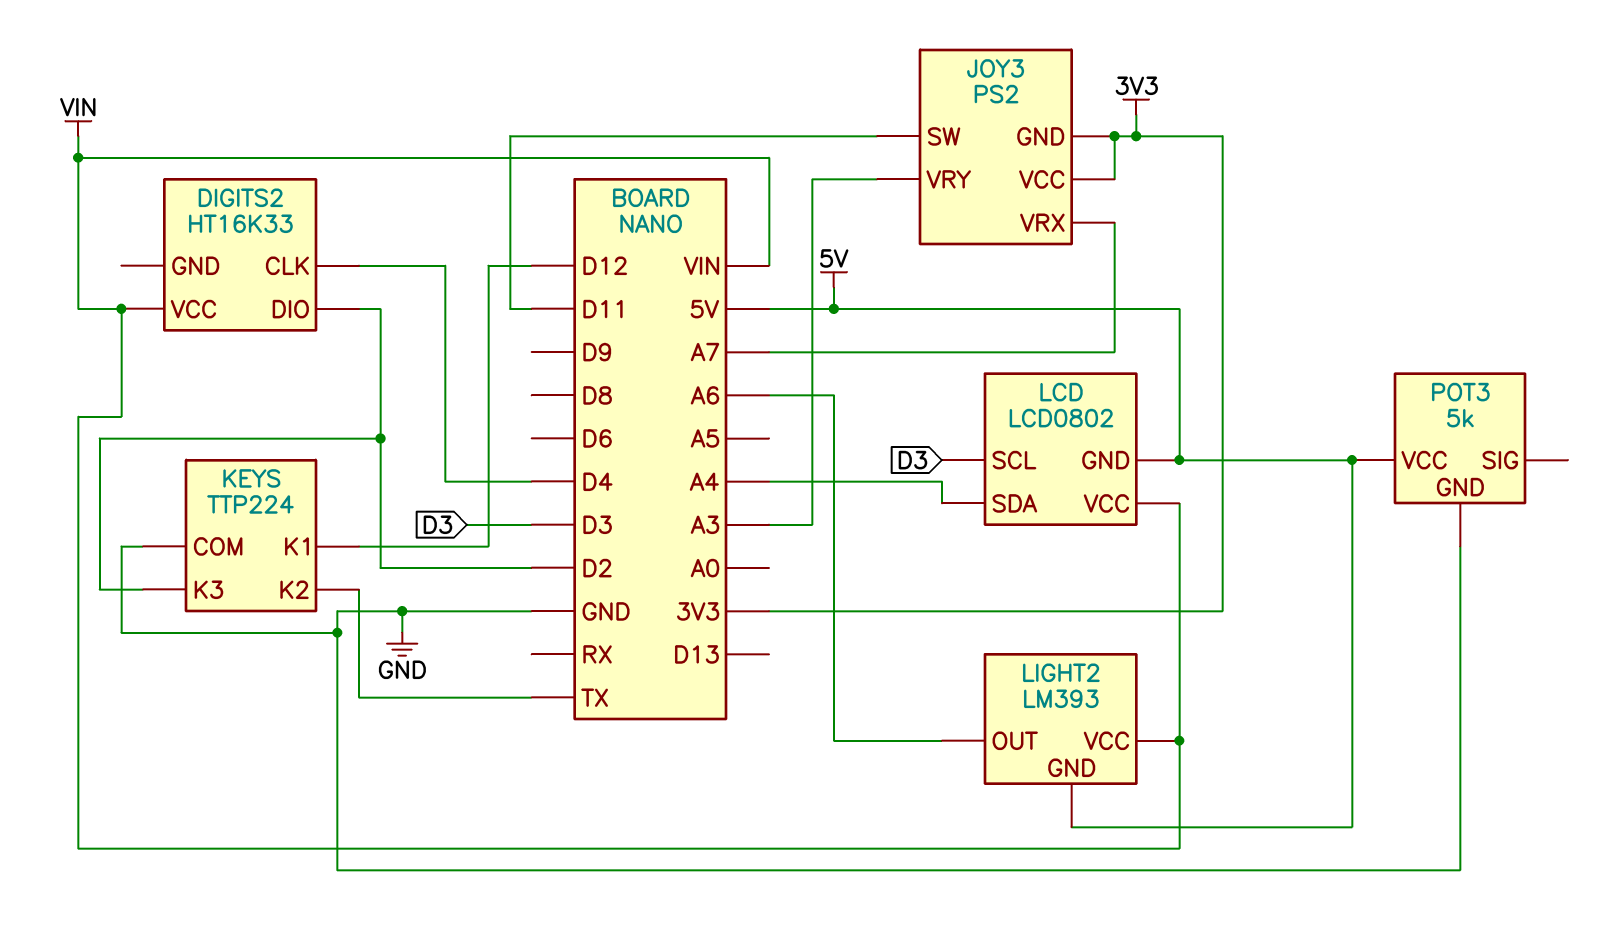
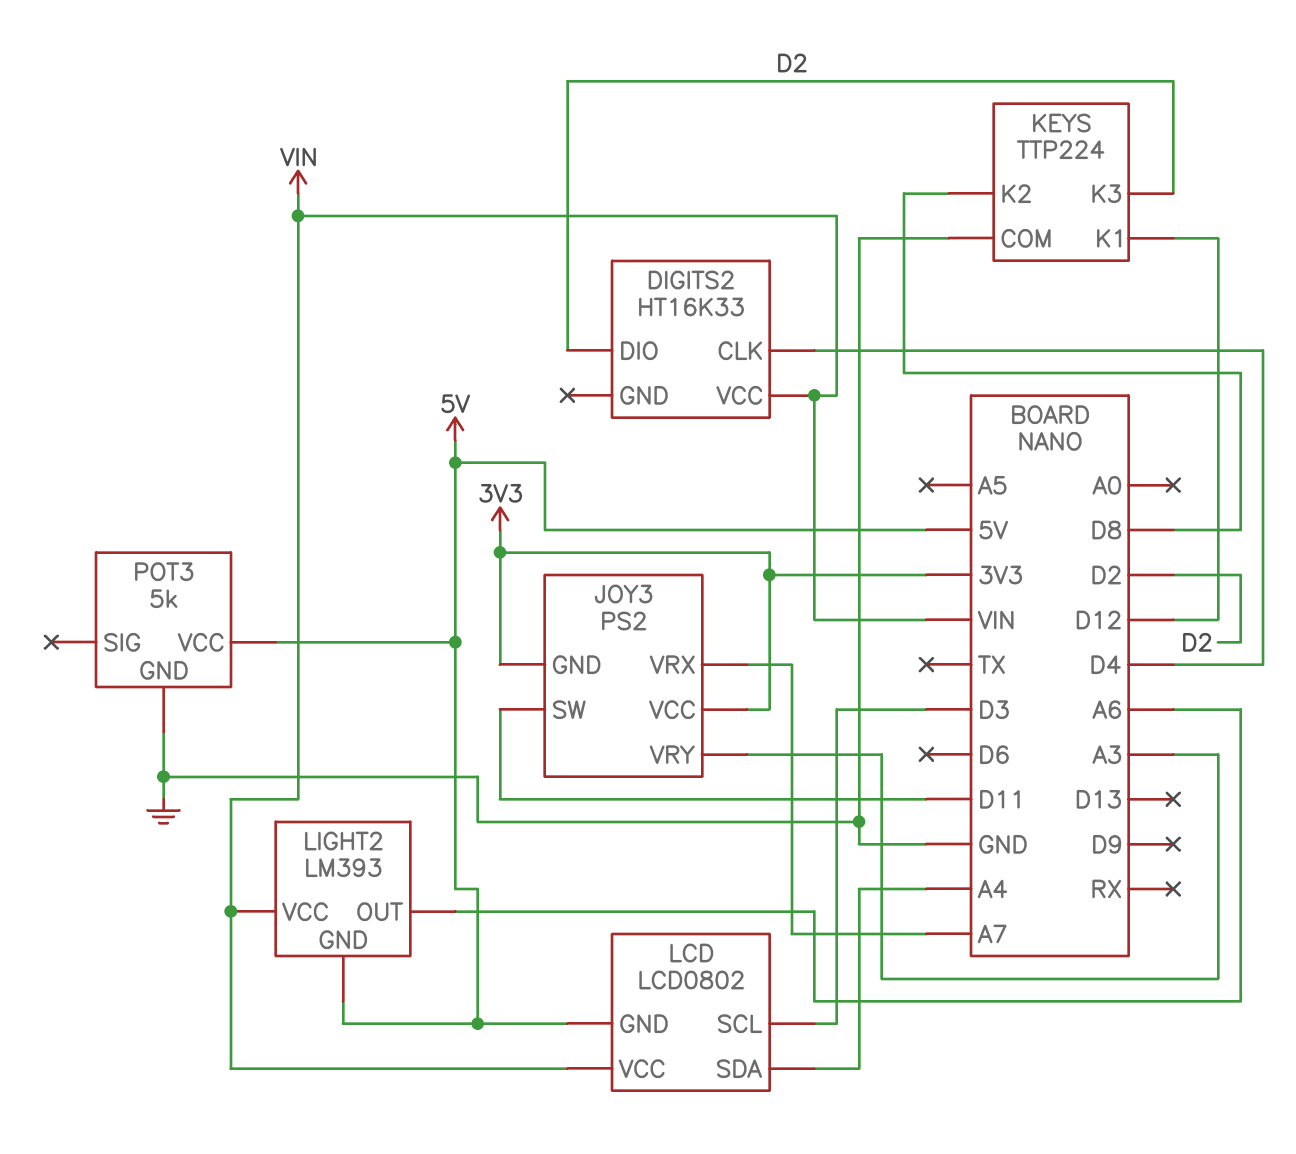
KEYS pin K2: TX -> D8

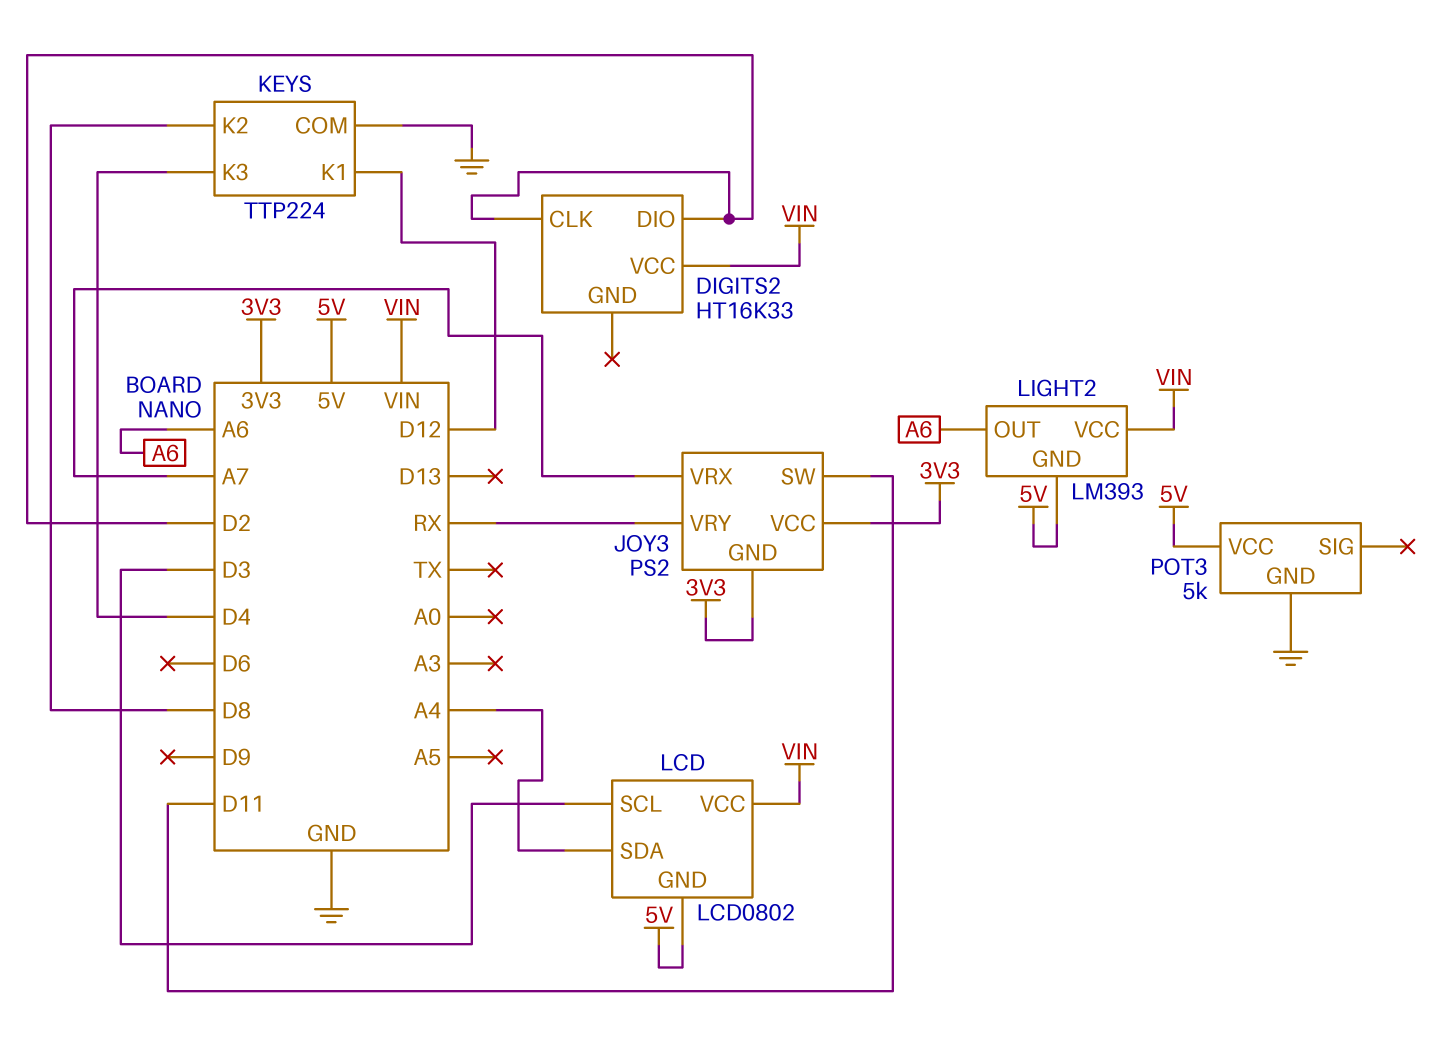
DIGITS2 pin CLK: D4 -> D2
JOY3 pin VRY: A3 -> RX
KEYS pin K3: D2 -> D4

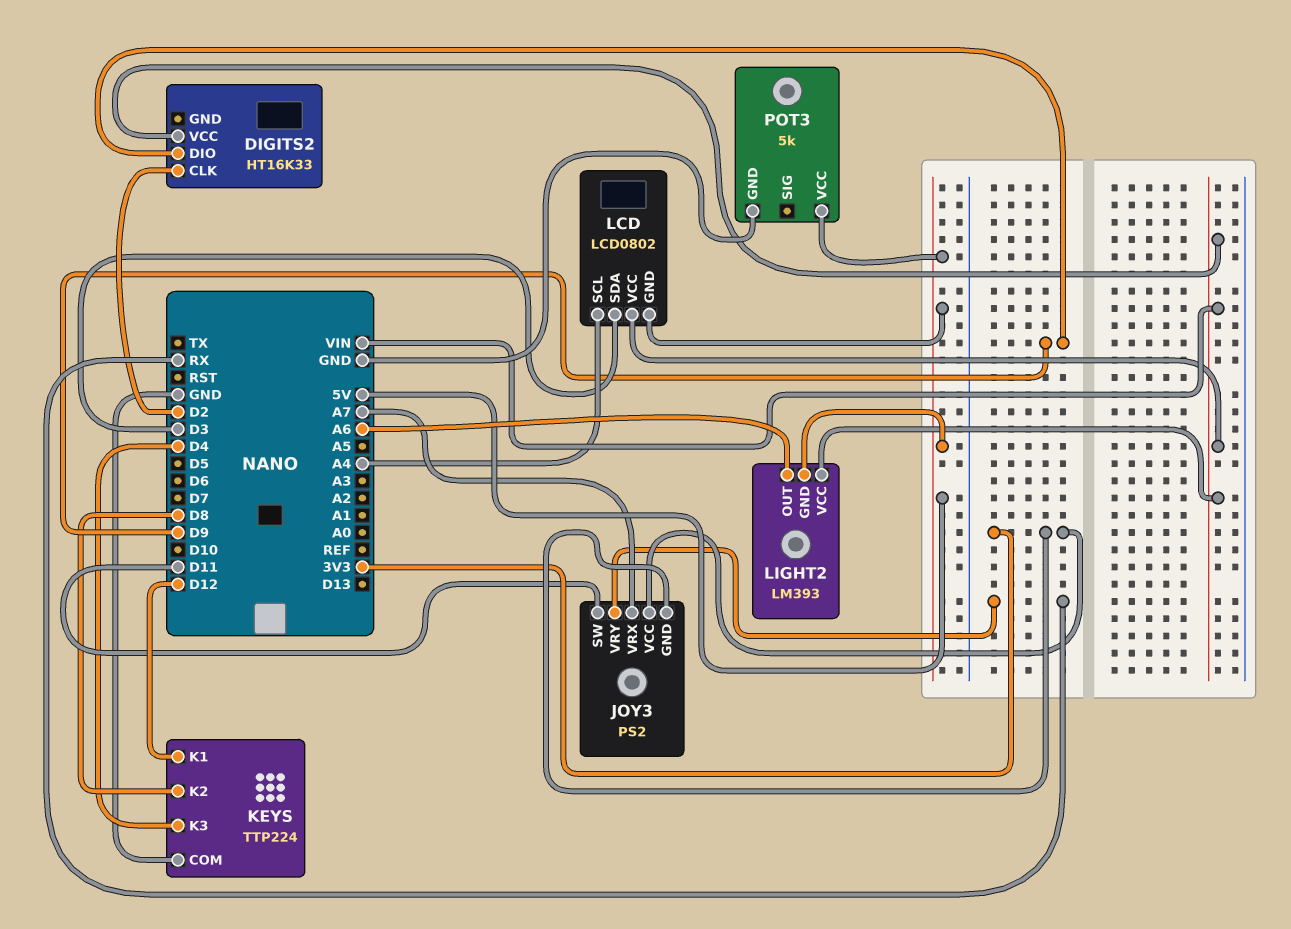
DIGITS2 pin DIO: D2 -> D9
LCD pin SCL: D3 -> A4
LCD pin SDA: A4 -> D3

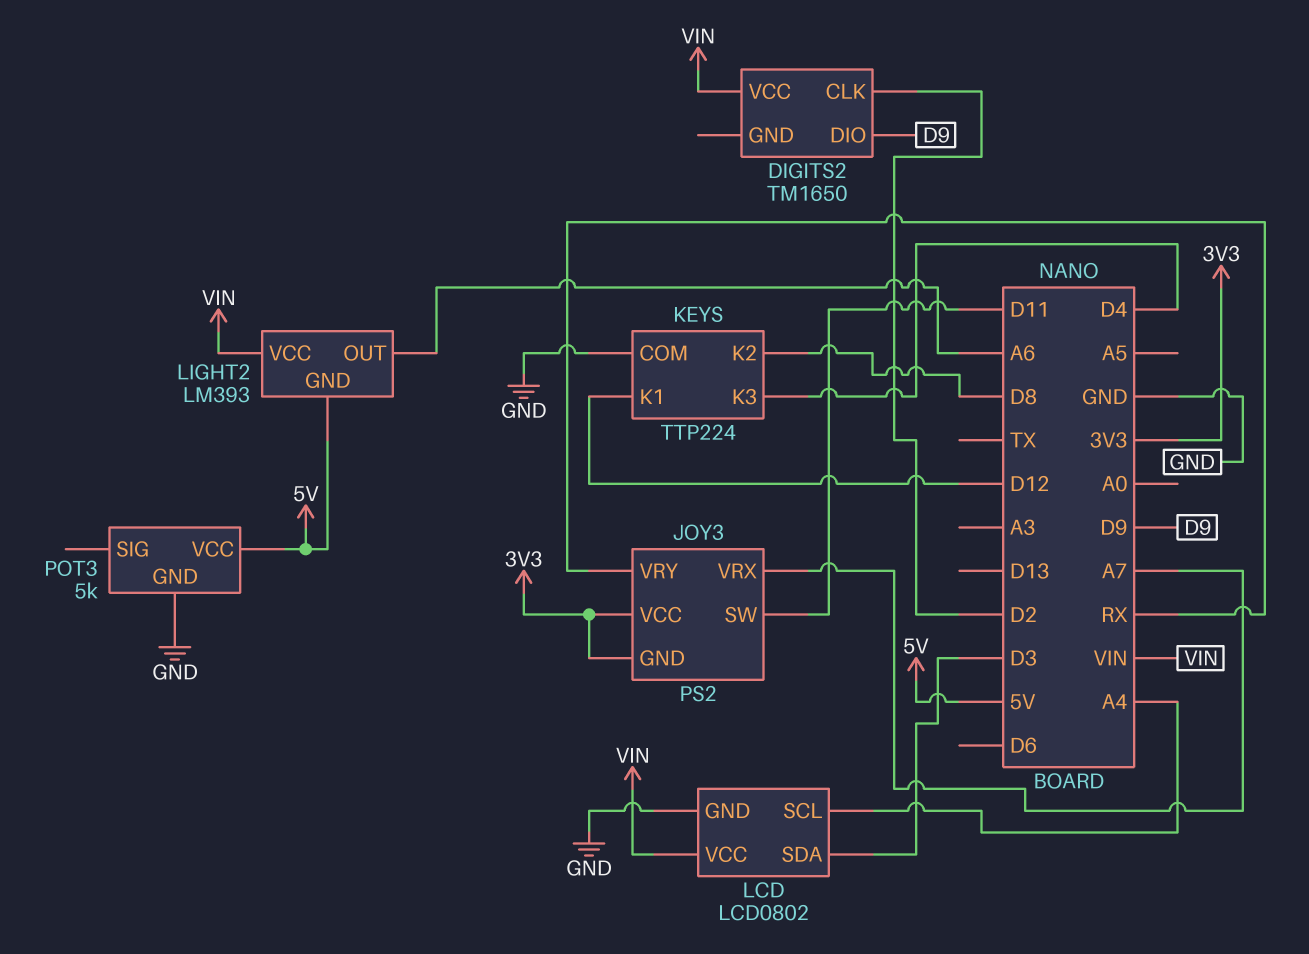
DIGITS2: HT16K33 -> TM1650
LCD pin GND: 5V -> GND

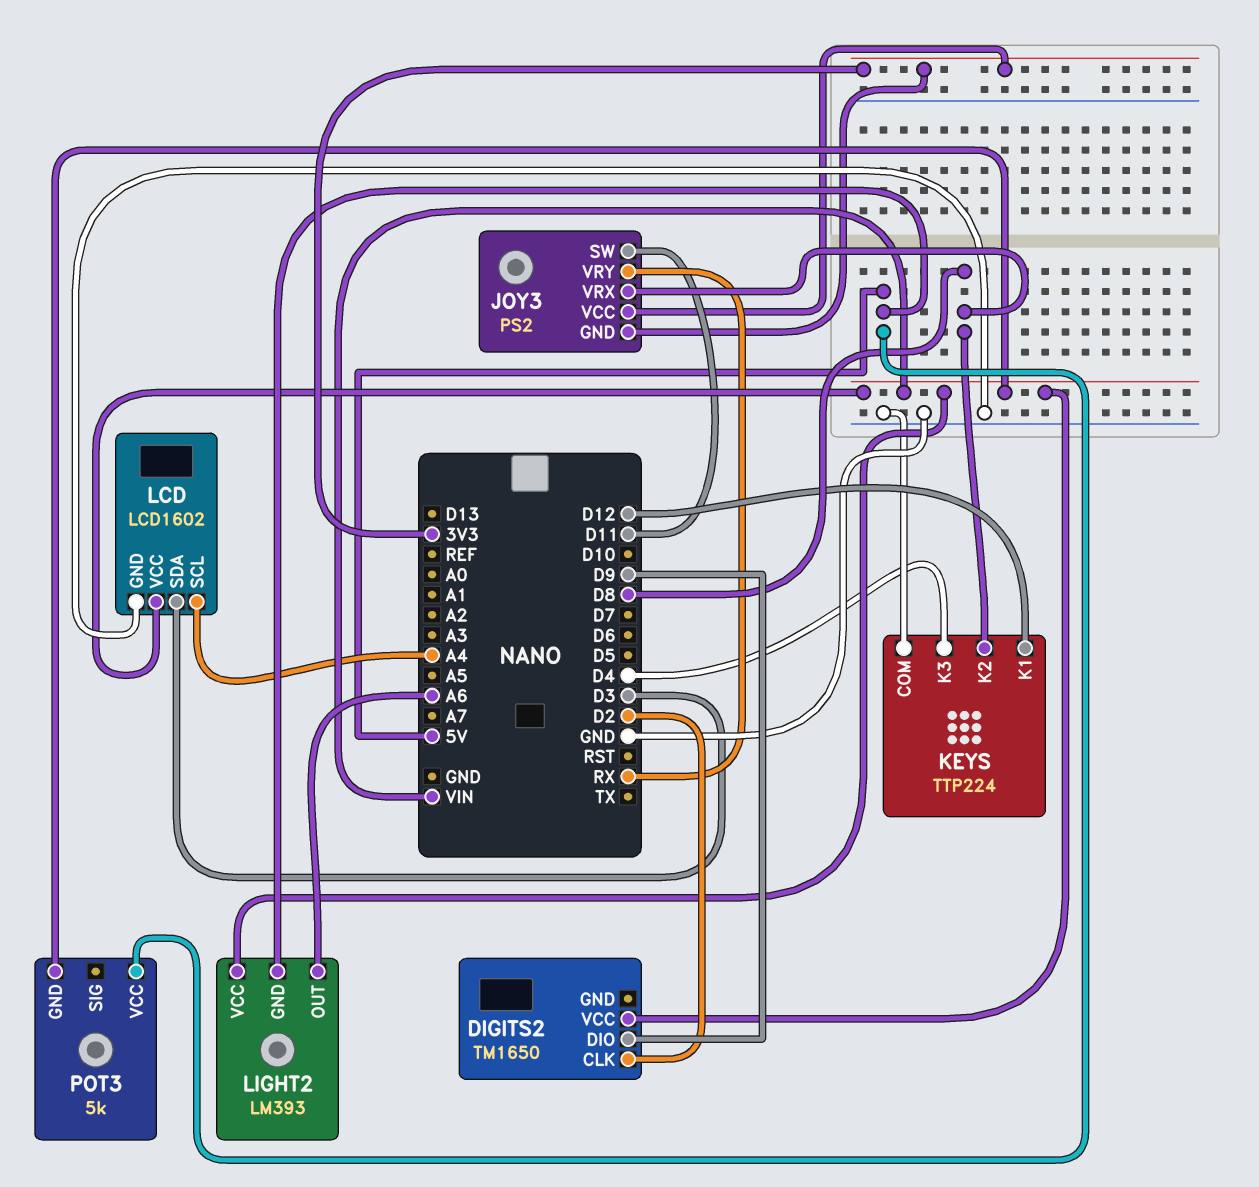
JOY3 pin VRX: A7 -> D8
LCD: LCD0802 -> LCD1602
POT3 pin GND: GND -> VIN

